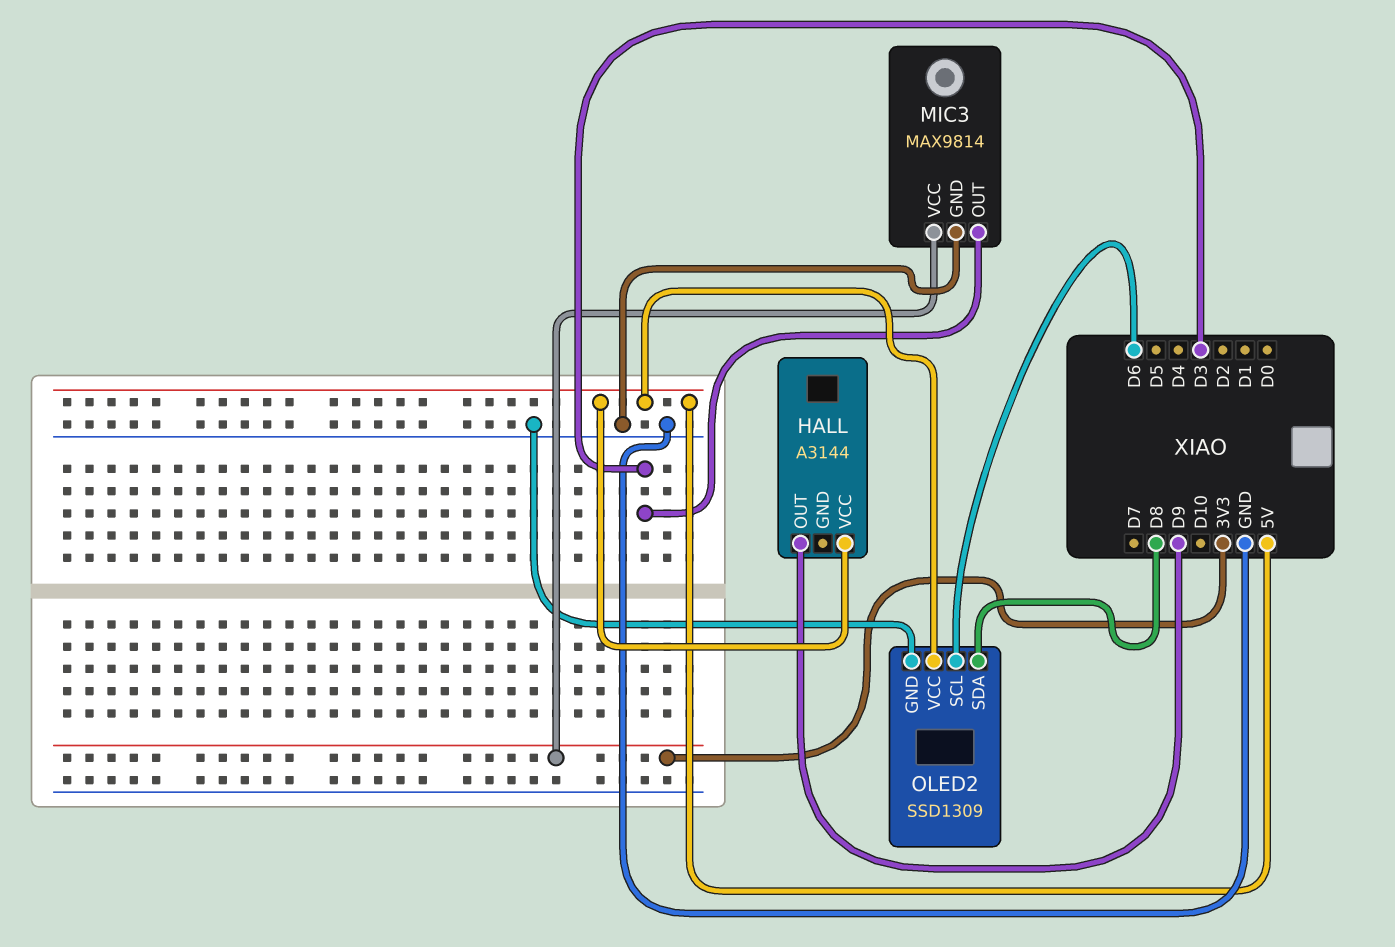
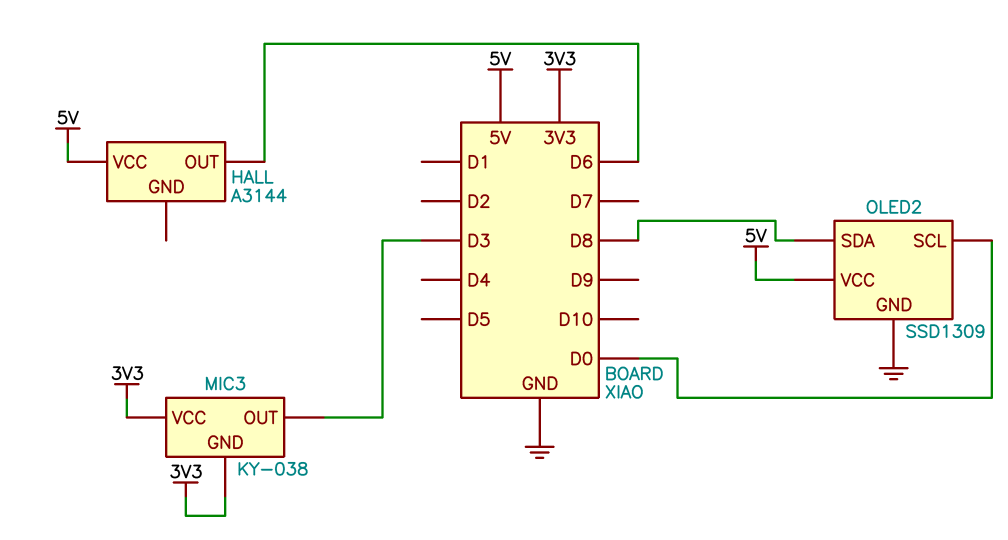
HALL pin OUT: D9 -> D6
MIC3: MAX9814 -> KY-038
MIC3 pin GND: GND -> 3V3
OLED2 pin SCL: D6 -> D0

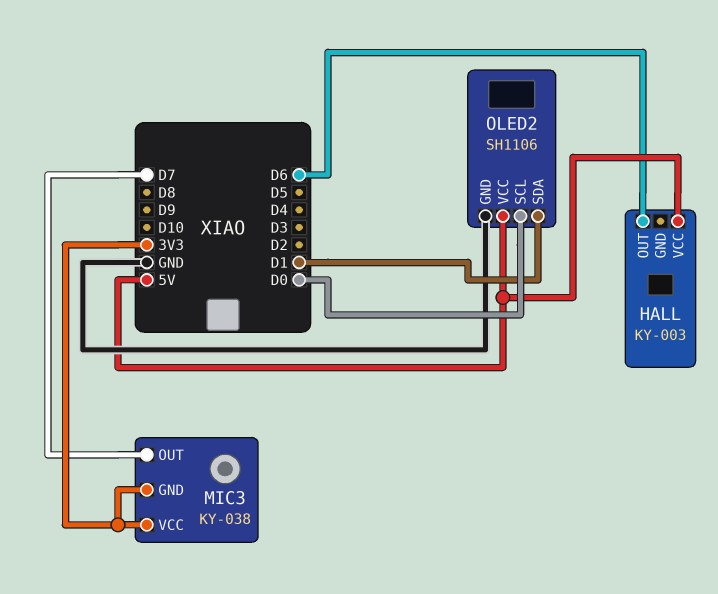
HALL: A3144 -> KY-003
MIC3 pin OUT: D3 -> D7
OLED2: SSD1309 -> SH1106
OLED2 pin SDA: D8 -> D1

